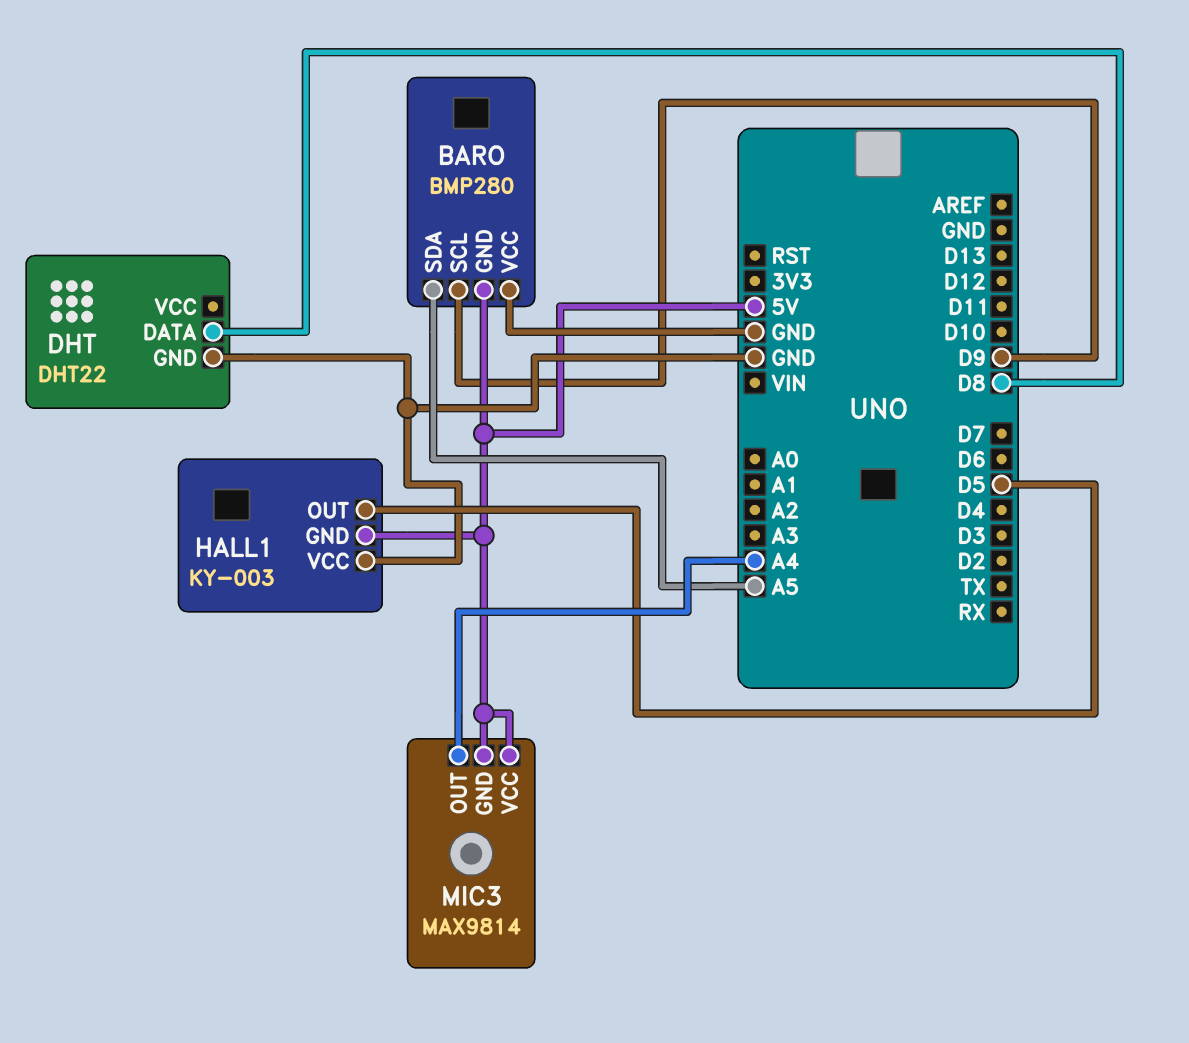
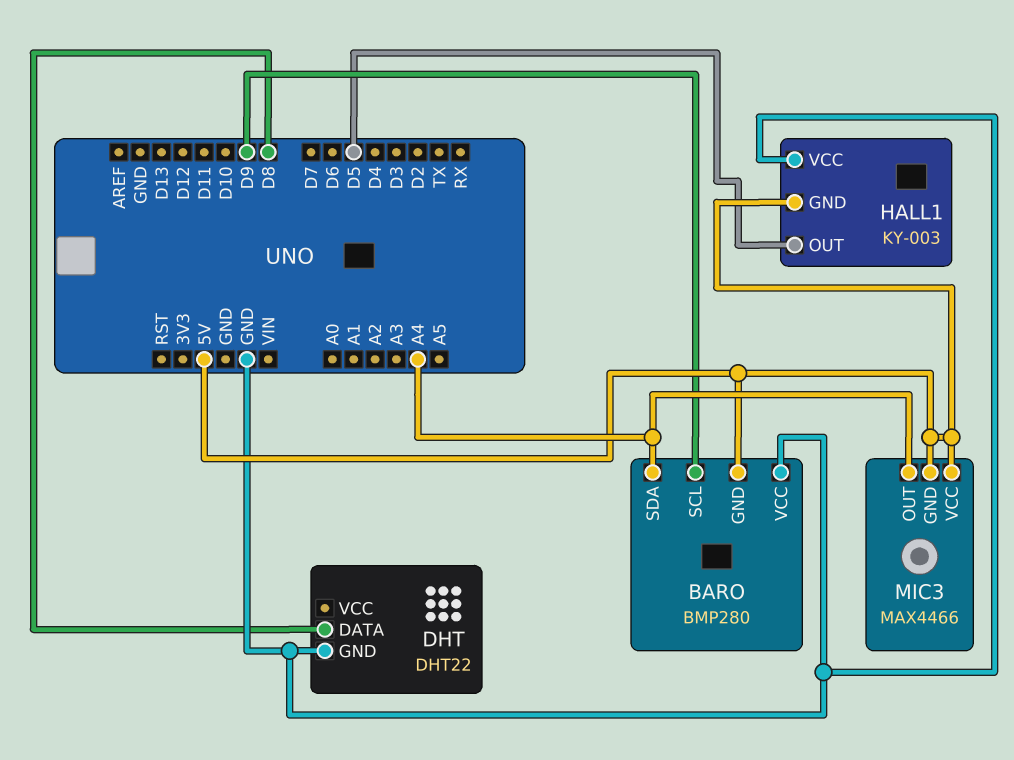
BARO pin SDA: A5 -> A4
MIC3: MAX9814 -> MAX4466

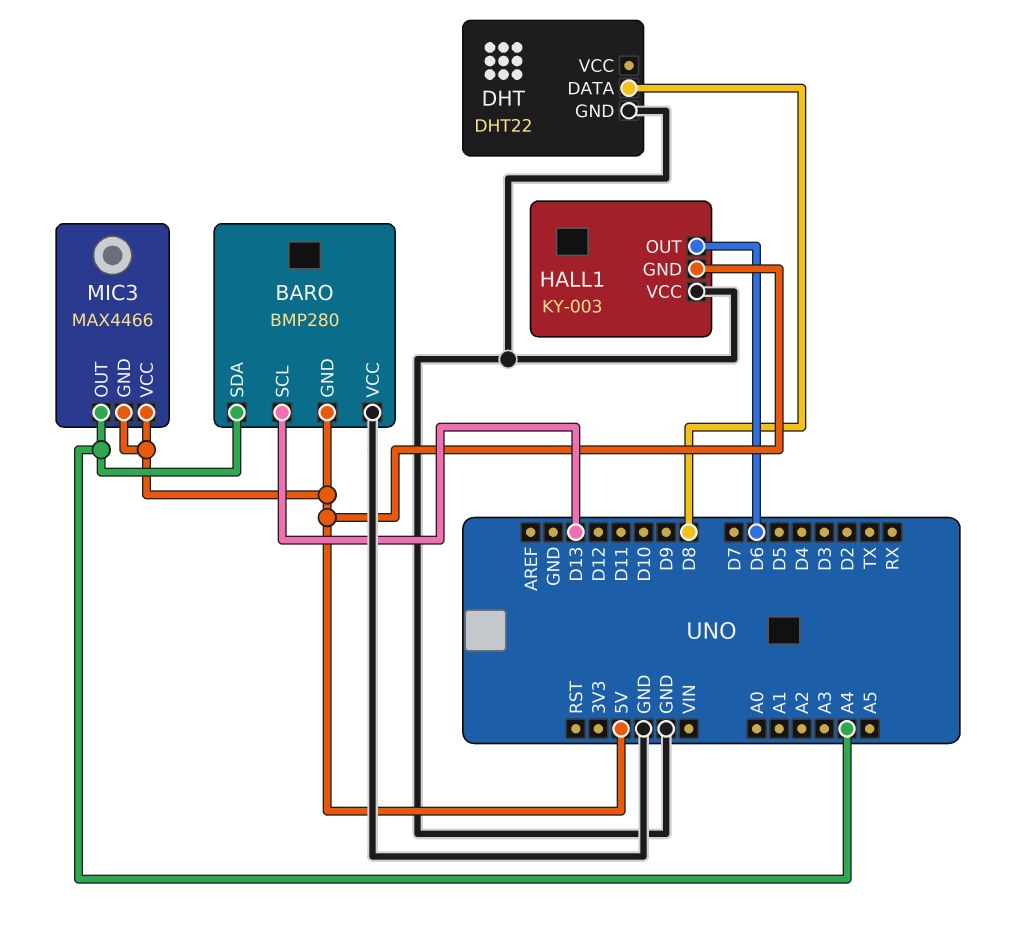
BARO pin SCL: D9 -> D13
HALL1 pin OUT: D5 -> D6

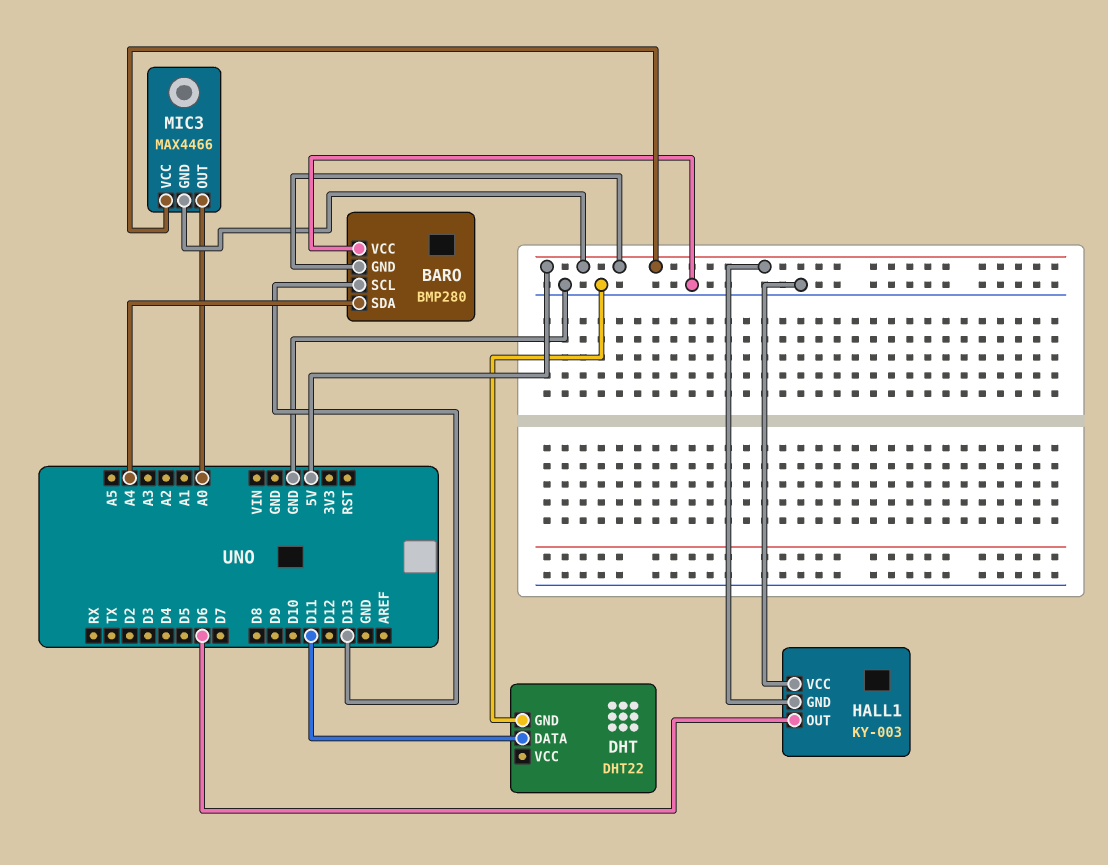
DHT pin DATA: D8 -> D11
MIC3 pin OUT: A4 -> A0

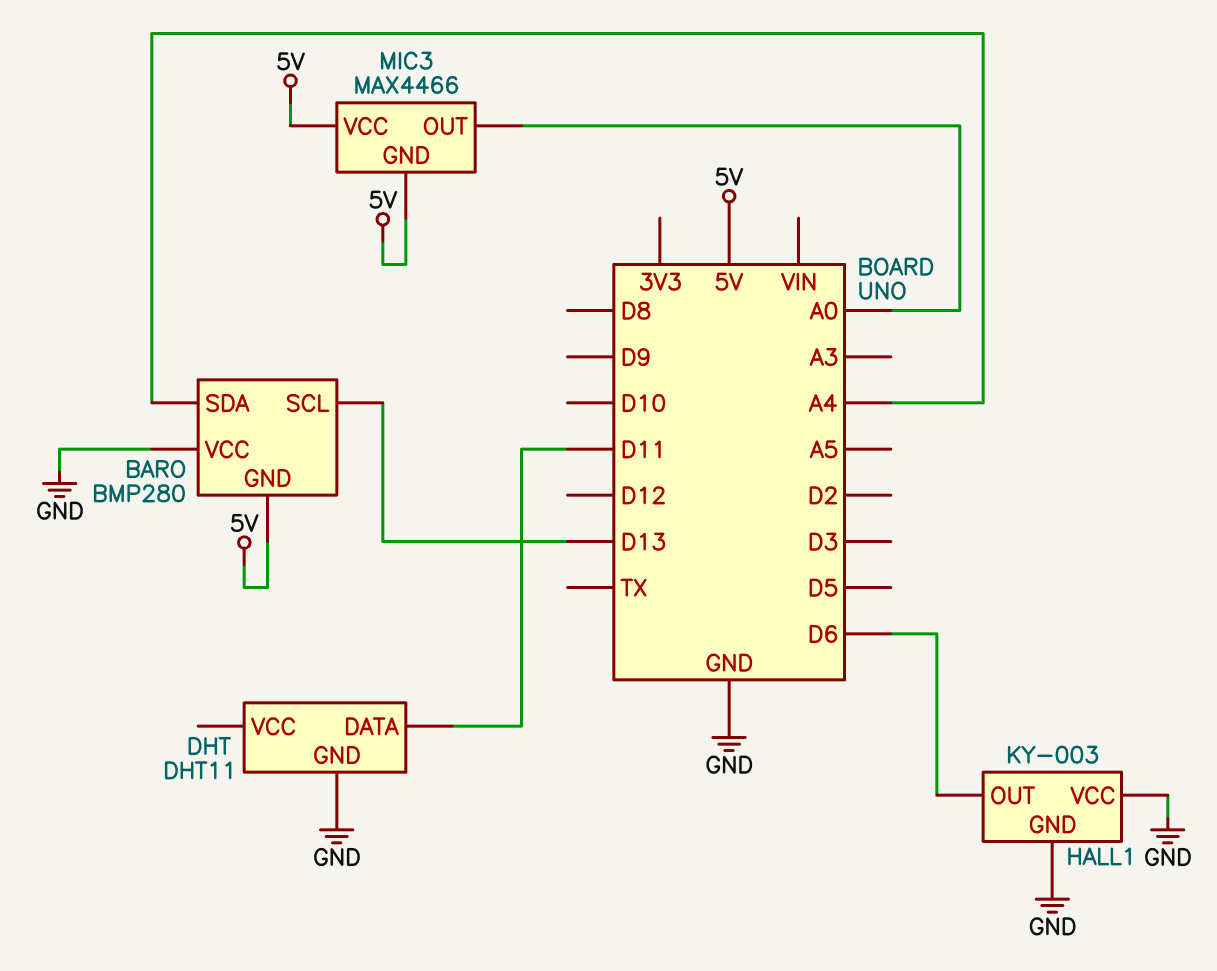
DHT: DHT22 -> DHT11
HALL1 pin GND: 5V -> GND

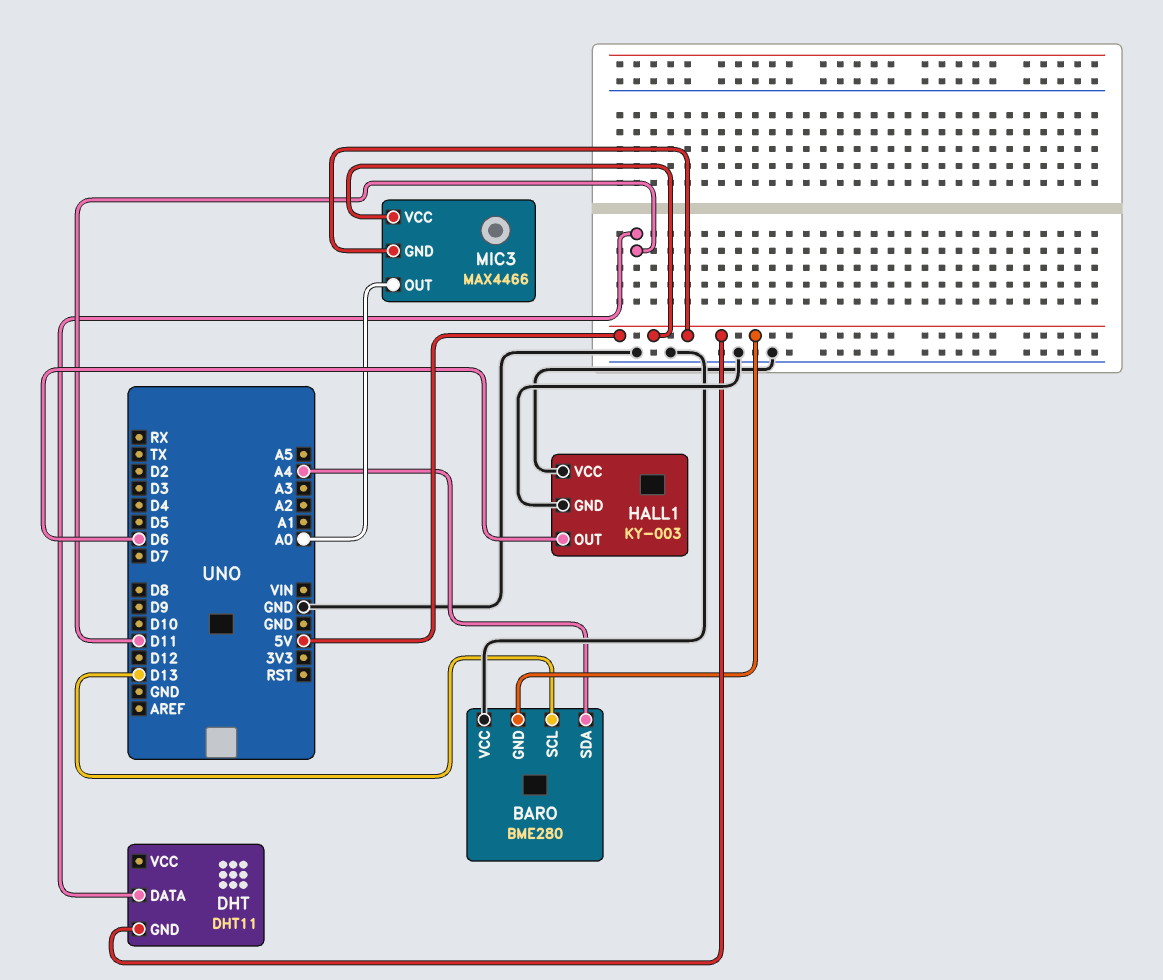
BARO: BMP280 -> BME280
DHT pin GND: GND -> 5V

